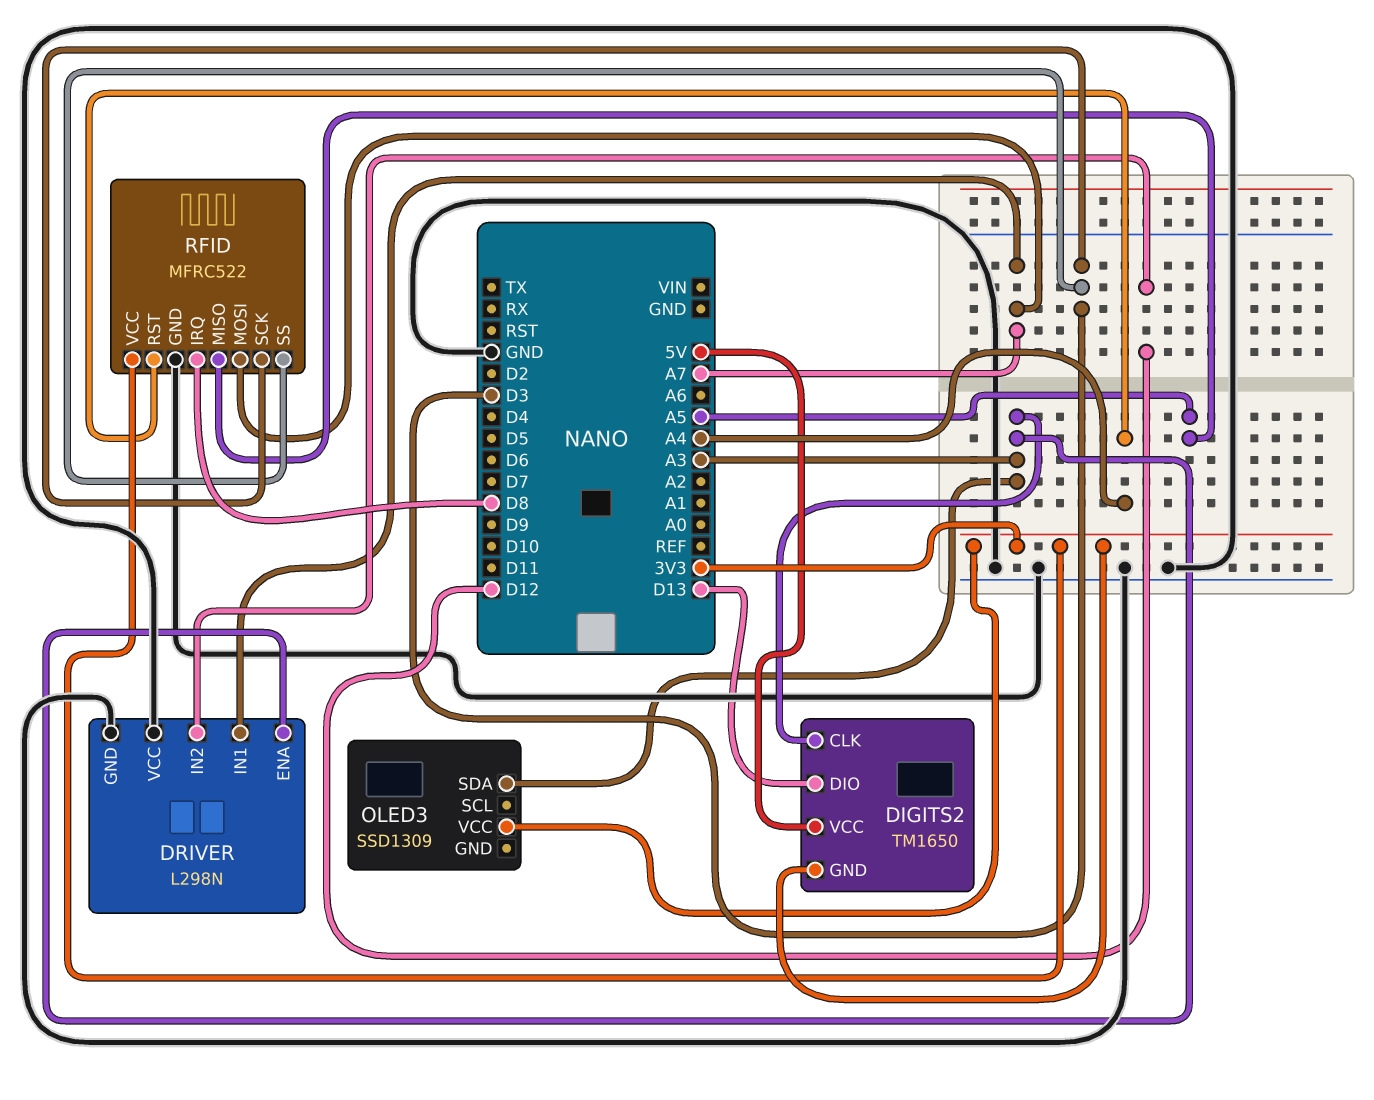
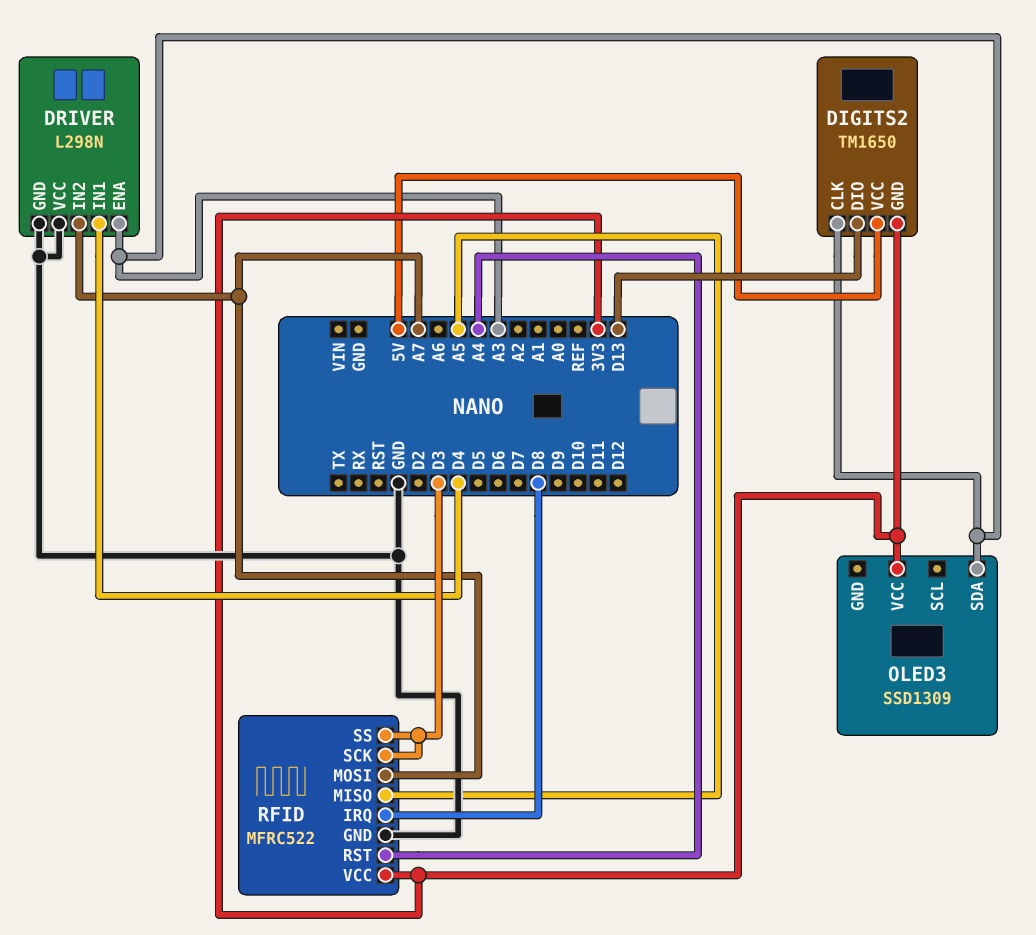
DRIVER pin IN1: A7 -> D4
DRIVER pin IN2: D12 -> A7

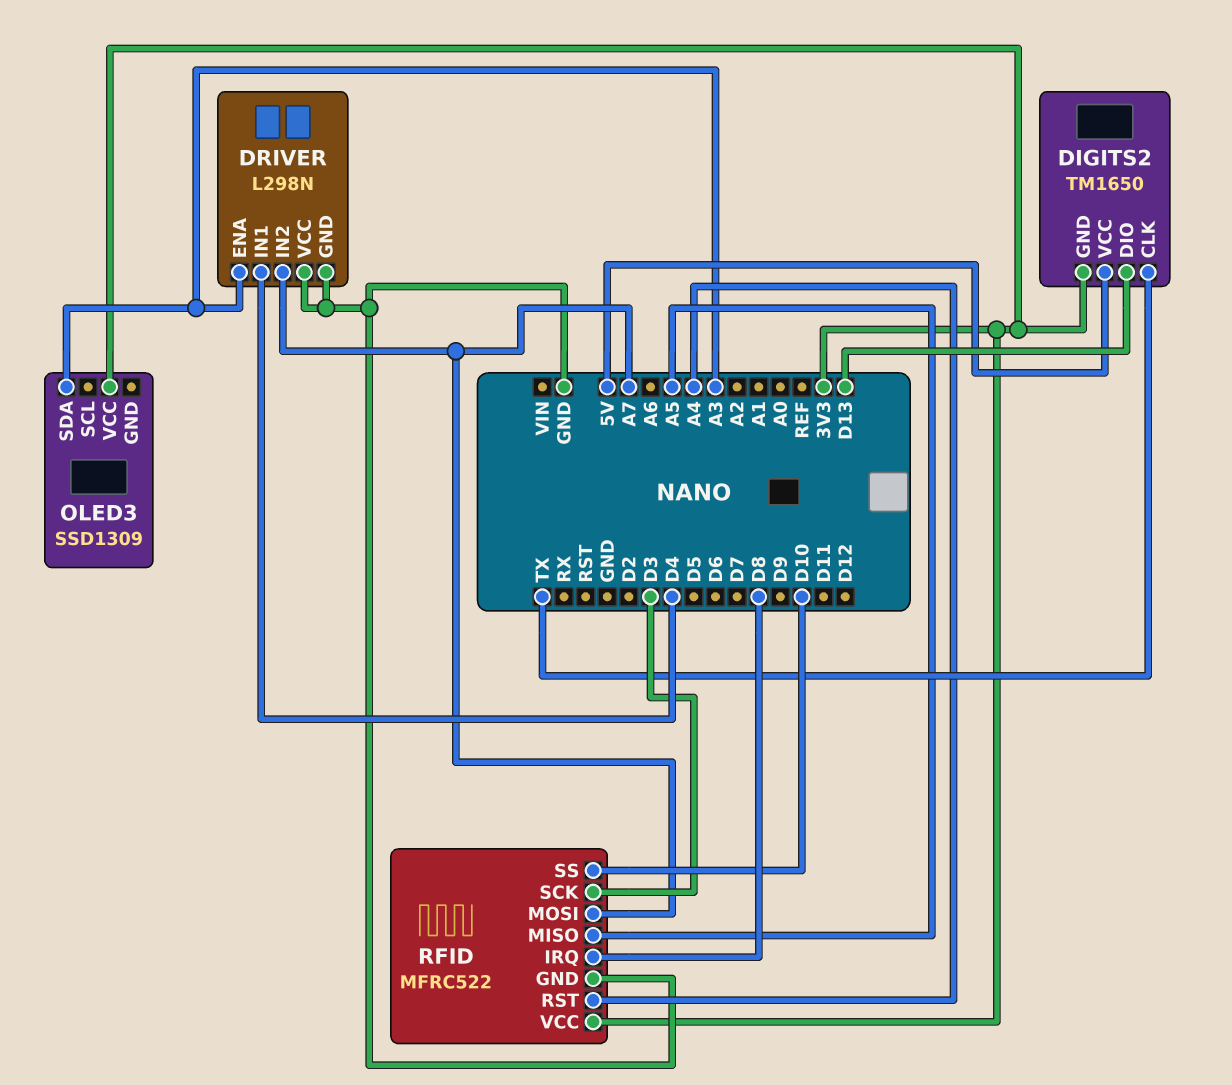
DIGITS2 pin CLK: A3 -> TX
RFID pin SS: D3 -> D10

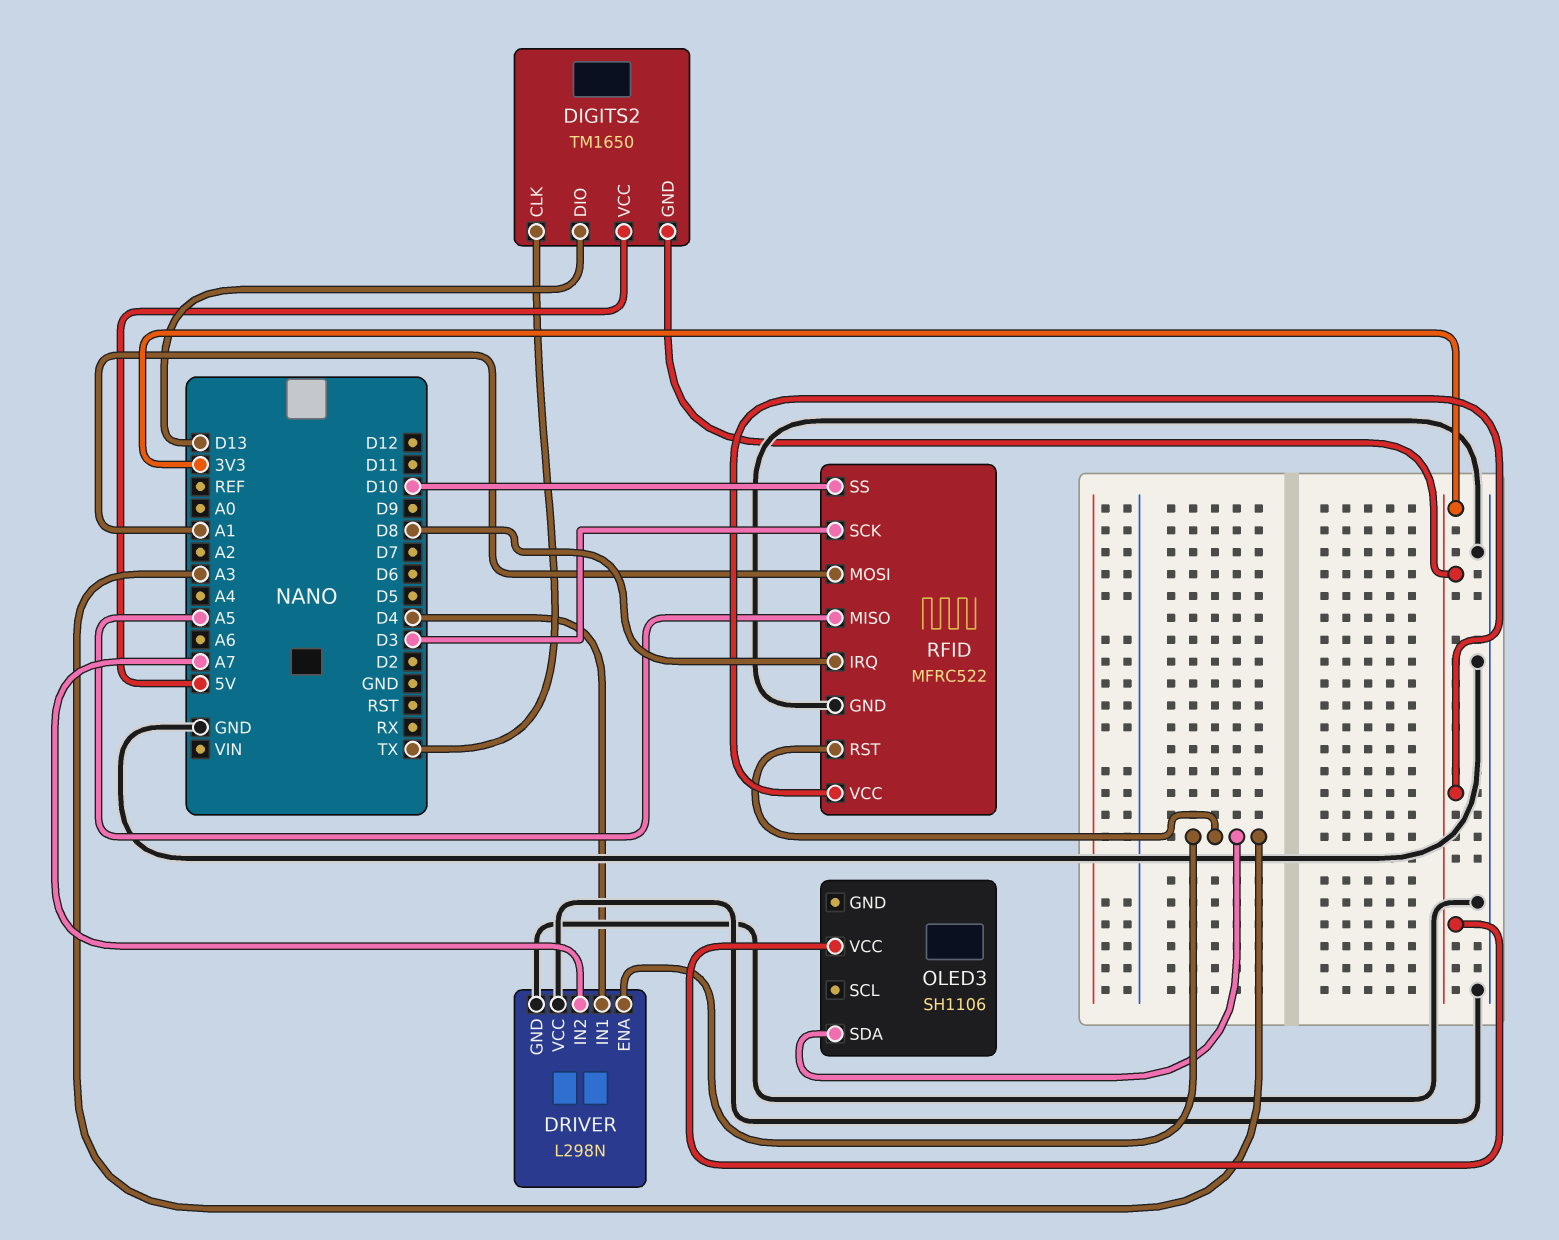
OLED3: SSD1309 -> SH1106
RFID pin MOSI: A7 -> A1
RFID pin RST: A4 -> A3

